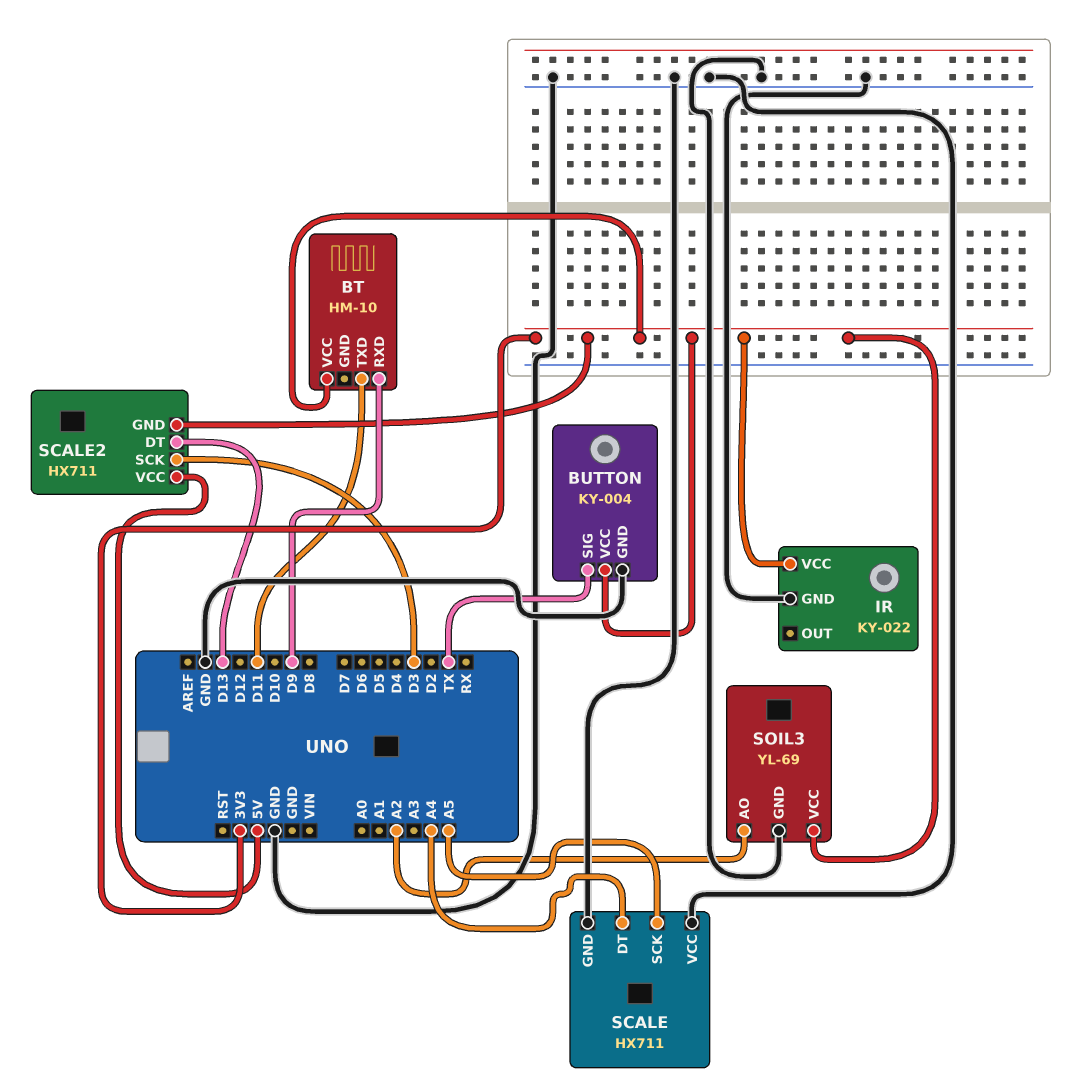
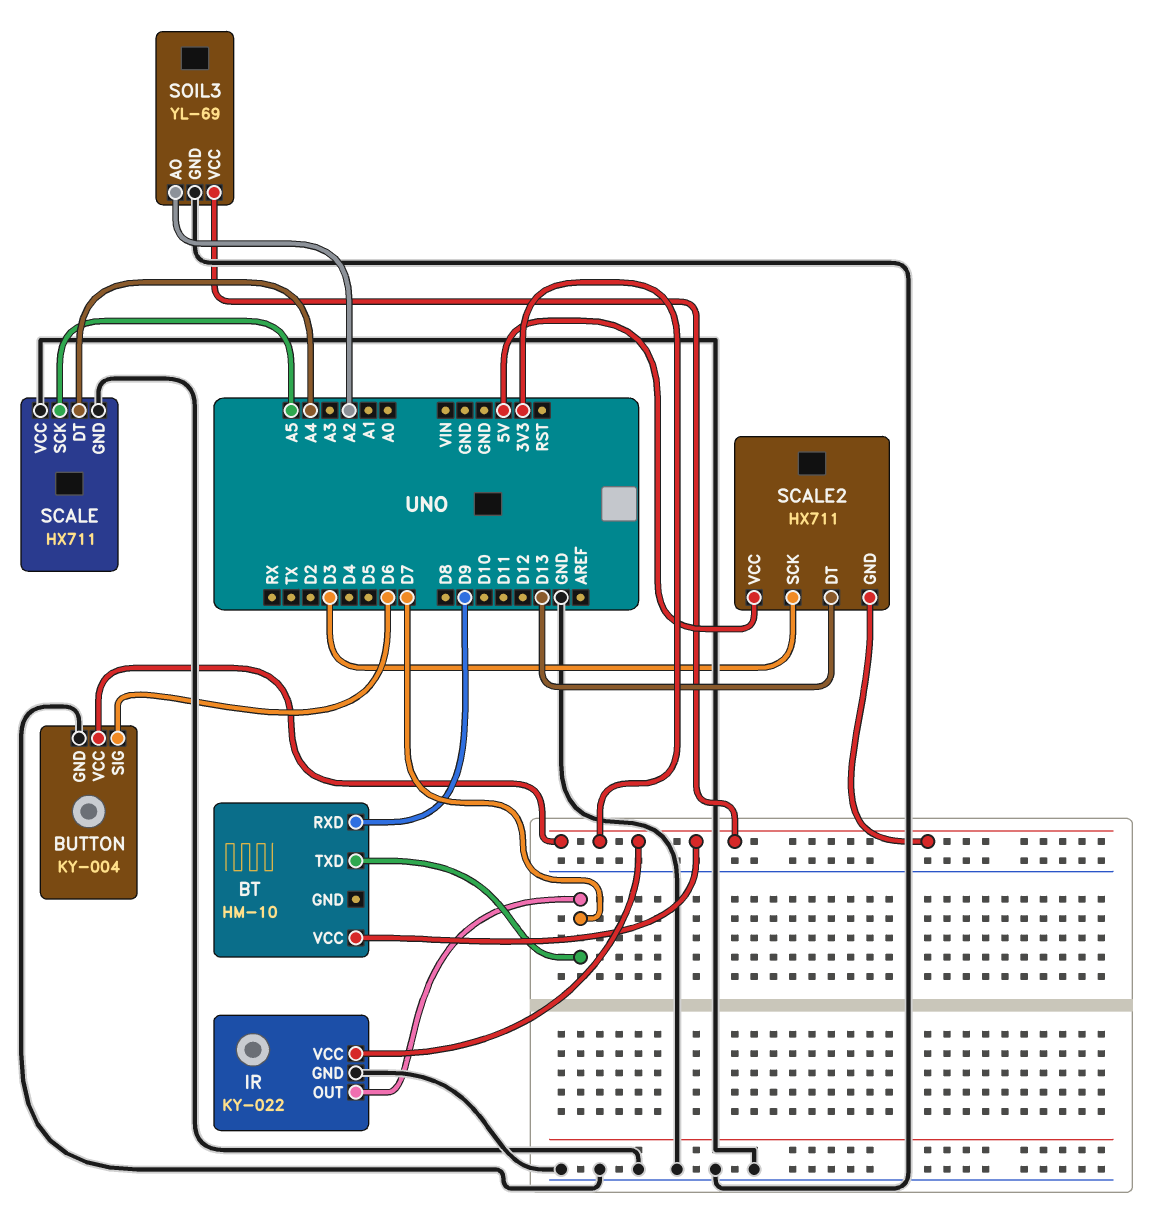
BT pin TXD: D11 -> D7
BUTTON pin SIG: TX -> D6
IR pin OUT: none -> D7

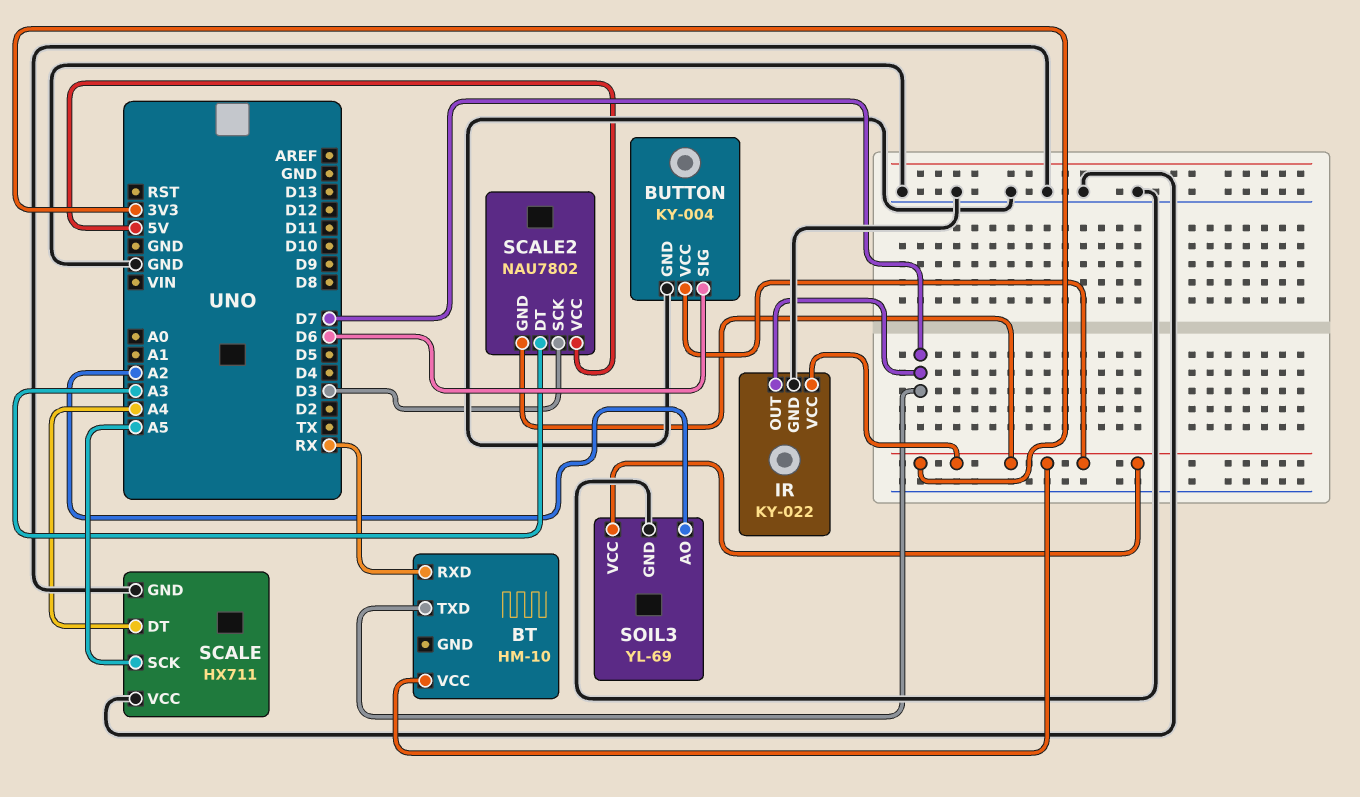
BT pin RXD: D9 -> RX
SCALE2: HX711 -> NAU7802
SCALE2 pin DT: D13 -> A3

